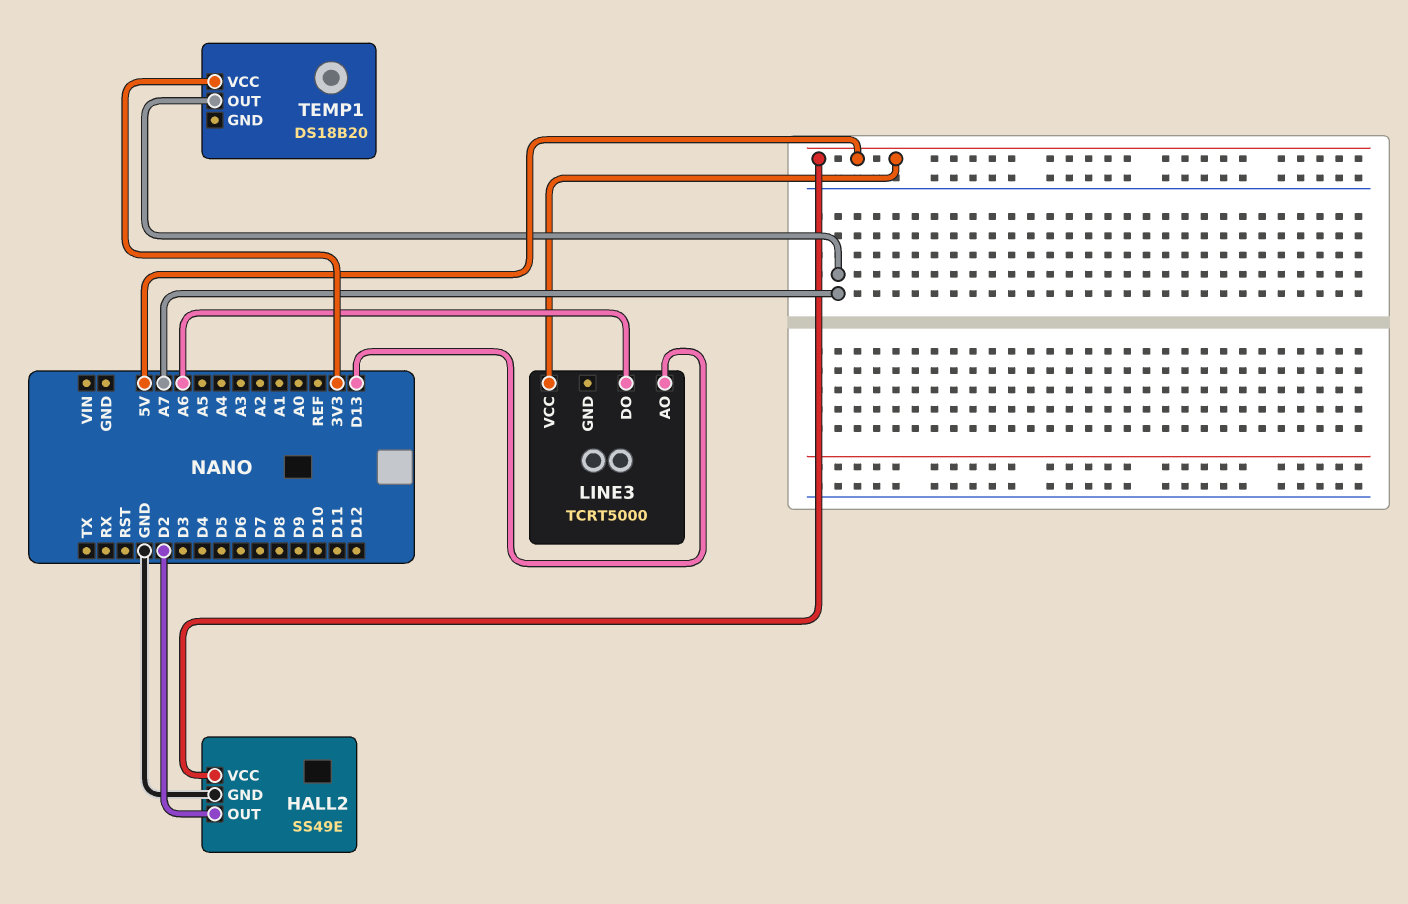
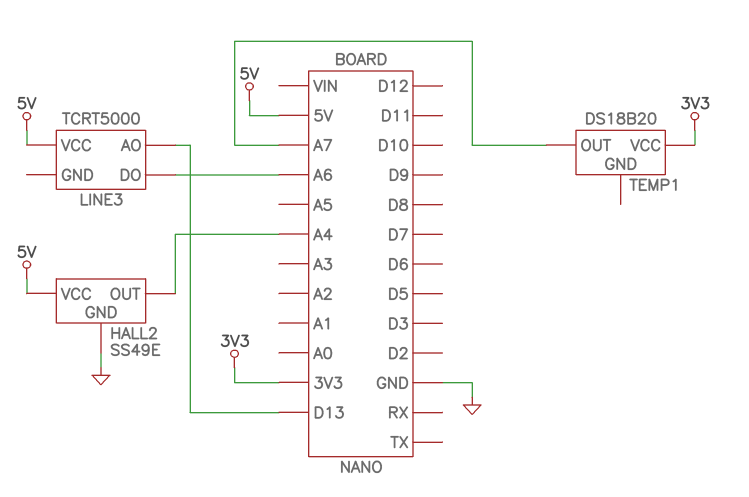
HALL2 pin OUT: D2 -> A4

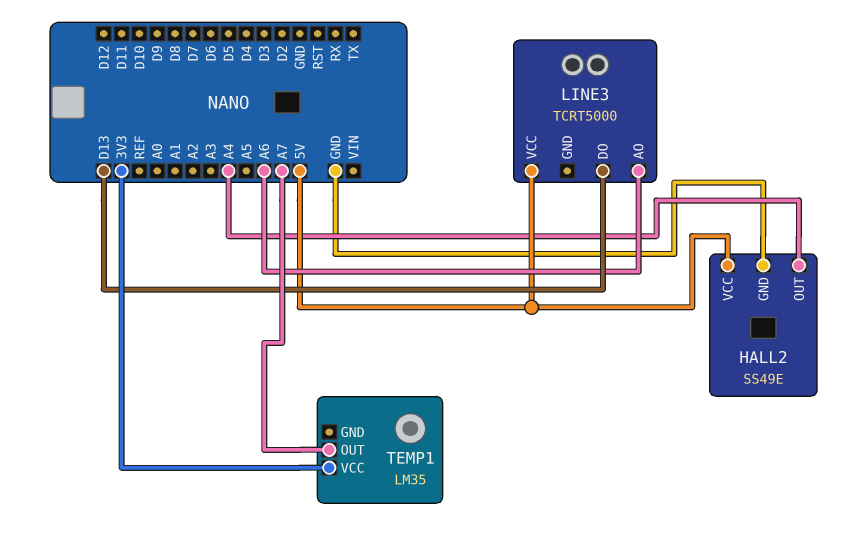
LINE3 pin AO: D13 -> A6
LINE3 pin DO: A6 -> D13
TEMP1: DS18B20 -> LM35

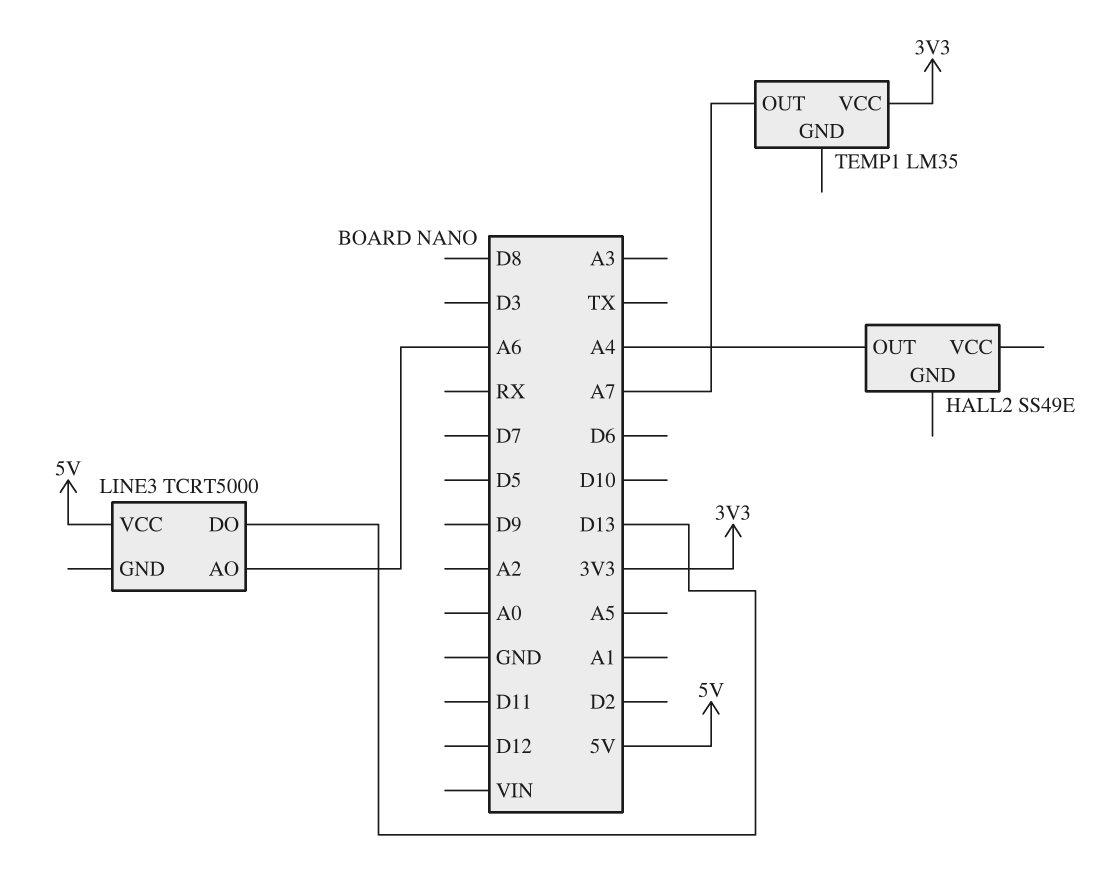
HALL2 pin GND: GND -> none
HALL2 pin VCC: 5V -> none

